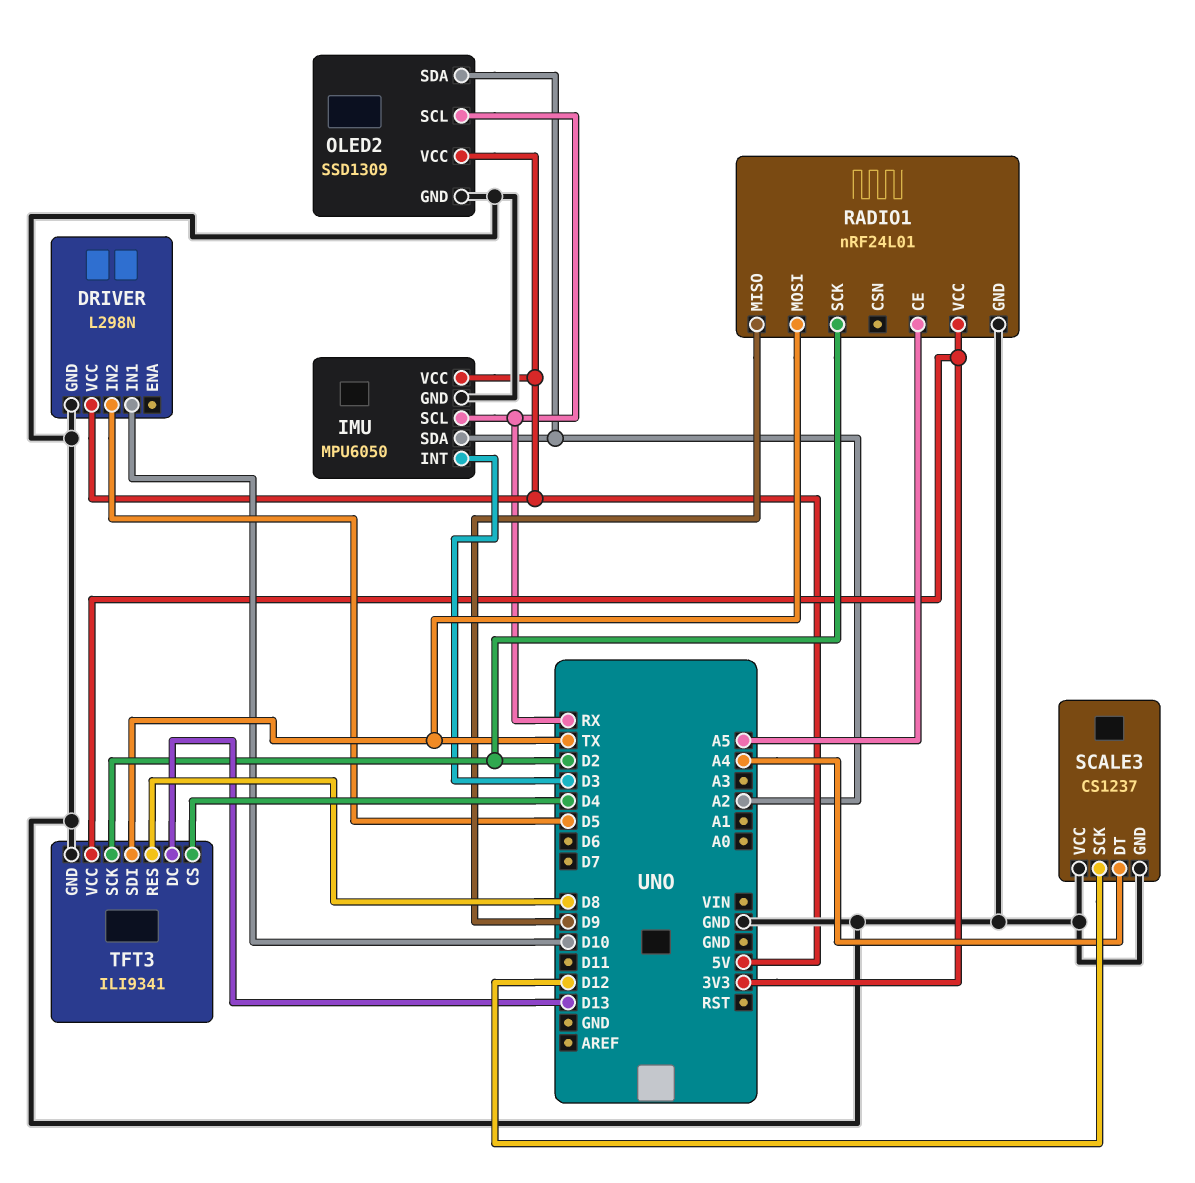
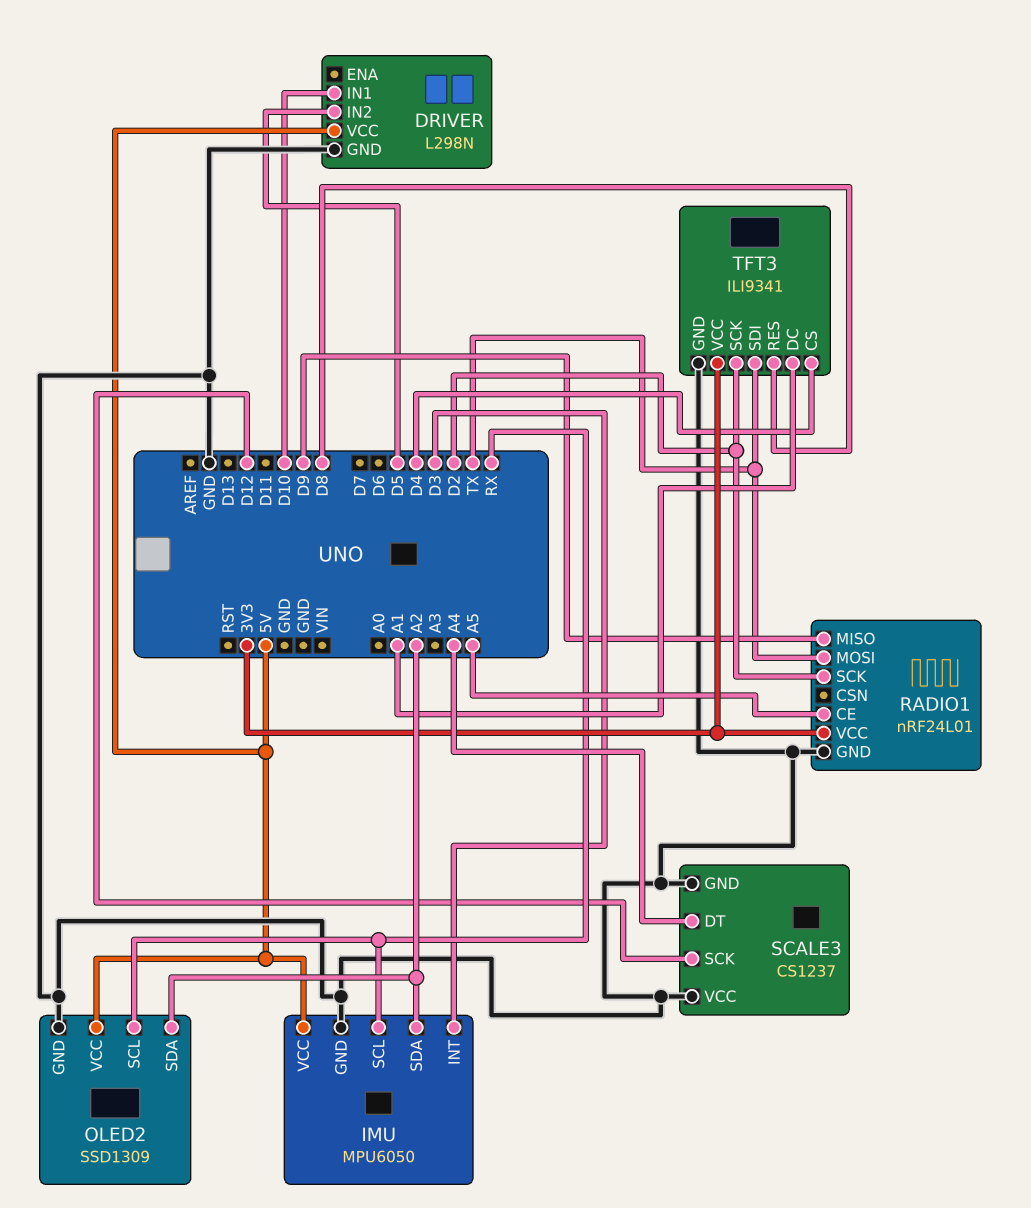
TFT3 pin DC: D13 -> A1

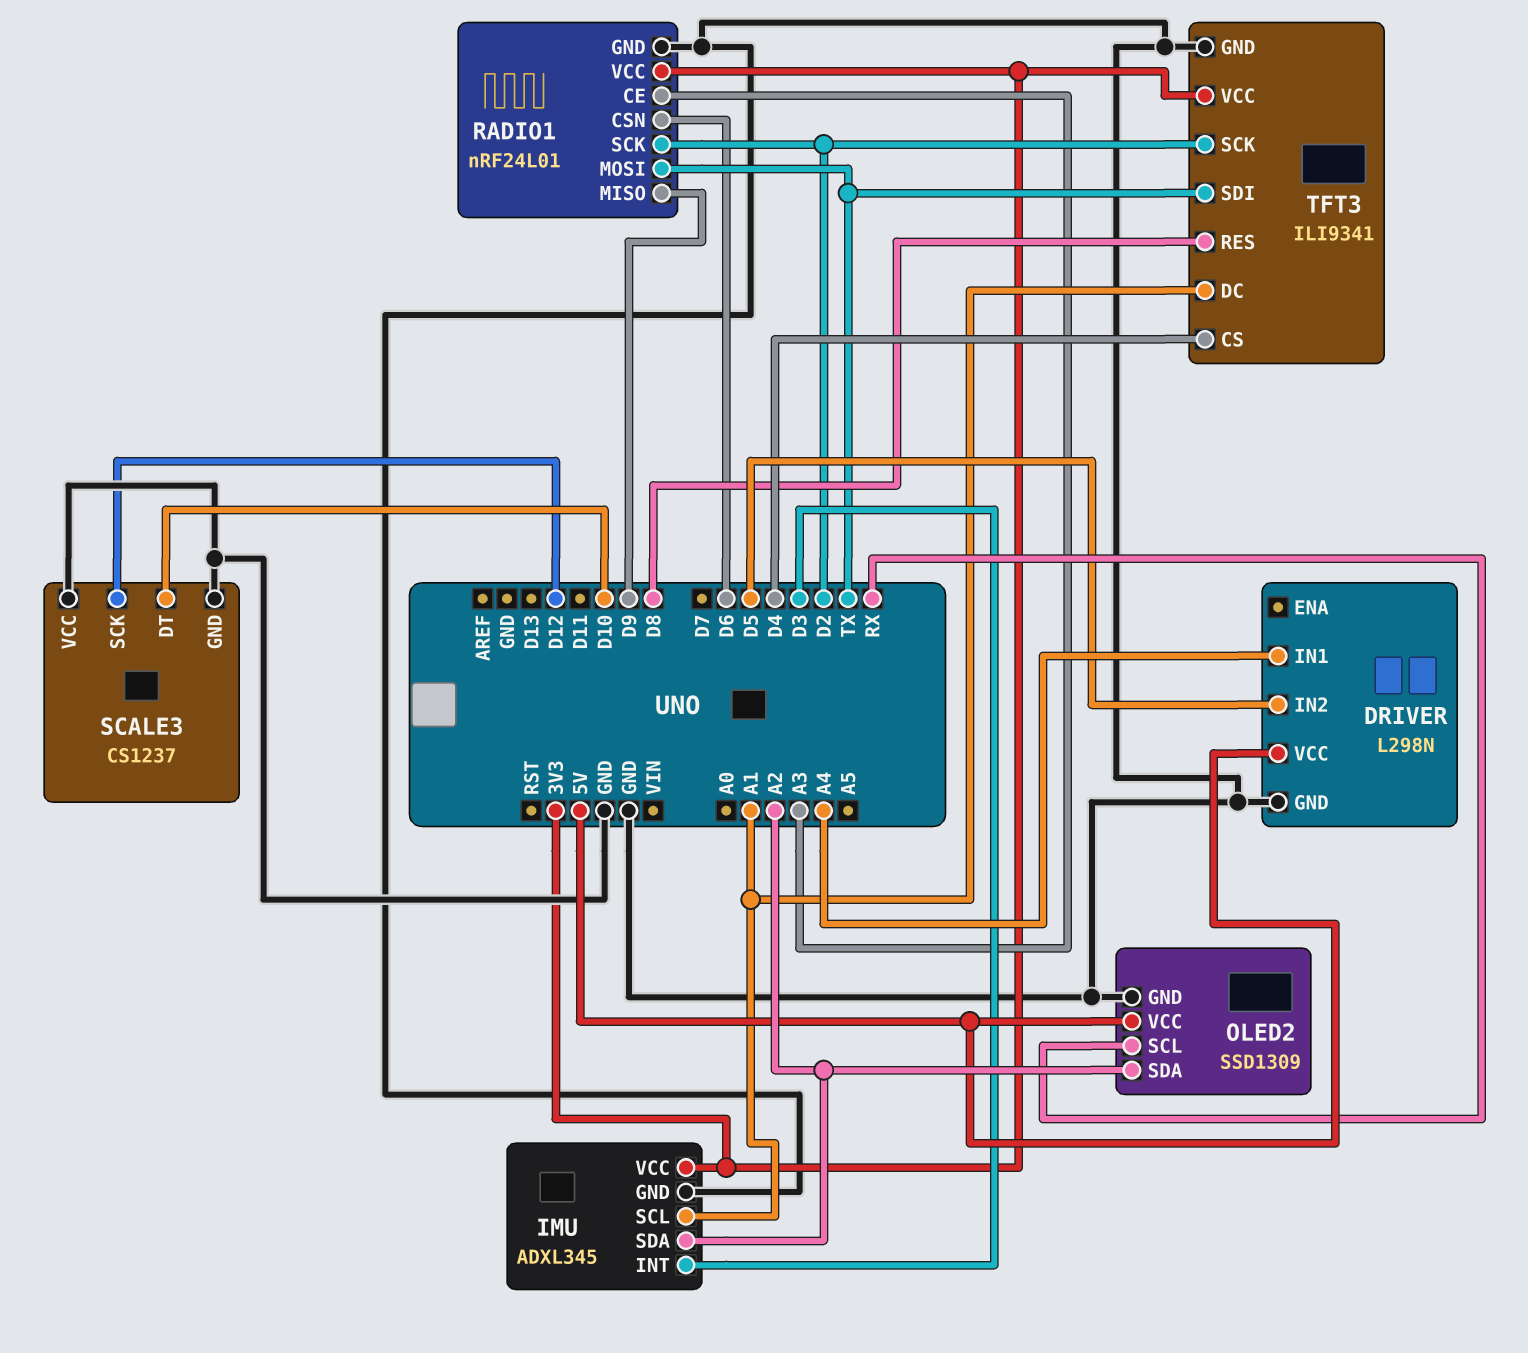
DRIVER pin IN1: D10 -> A4
IMU: MPU6050 -> ADXL345
IMU pin SCL: RX -> A1
IMU pin VCC: 5V -> 3V3
RADIO1 pin CE: A5 -> A3
RADIO1 pin CSN: none -> D6
SCALE3 pin DT: A4 -> D10

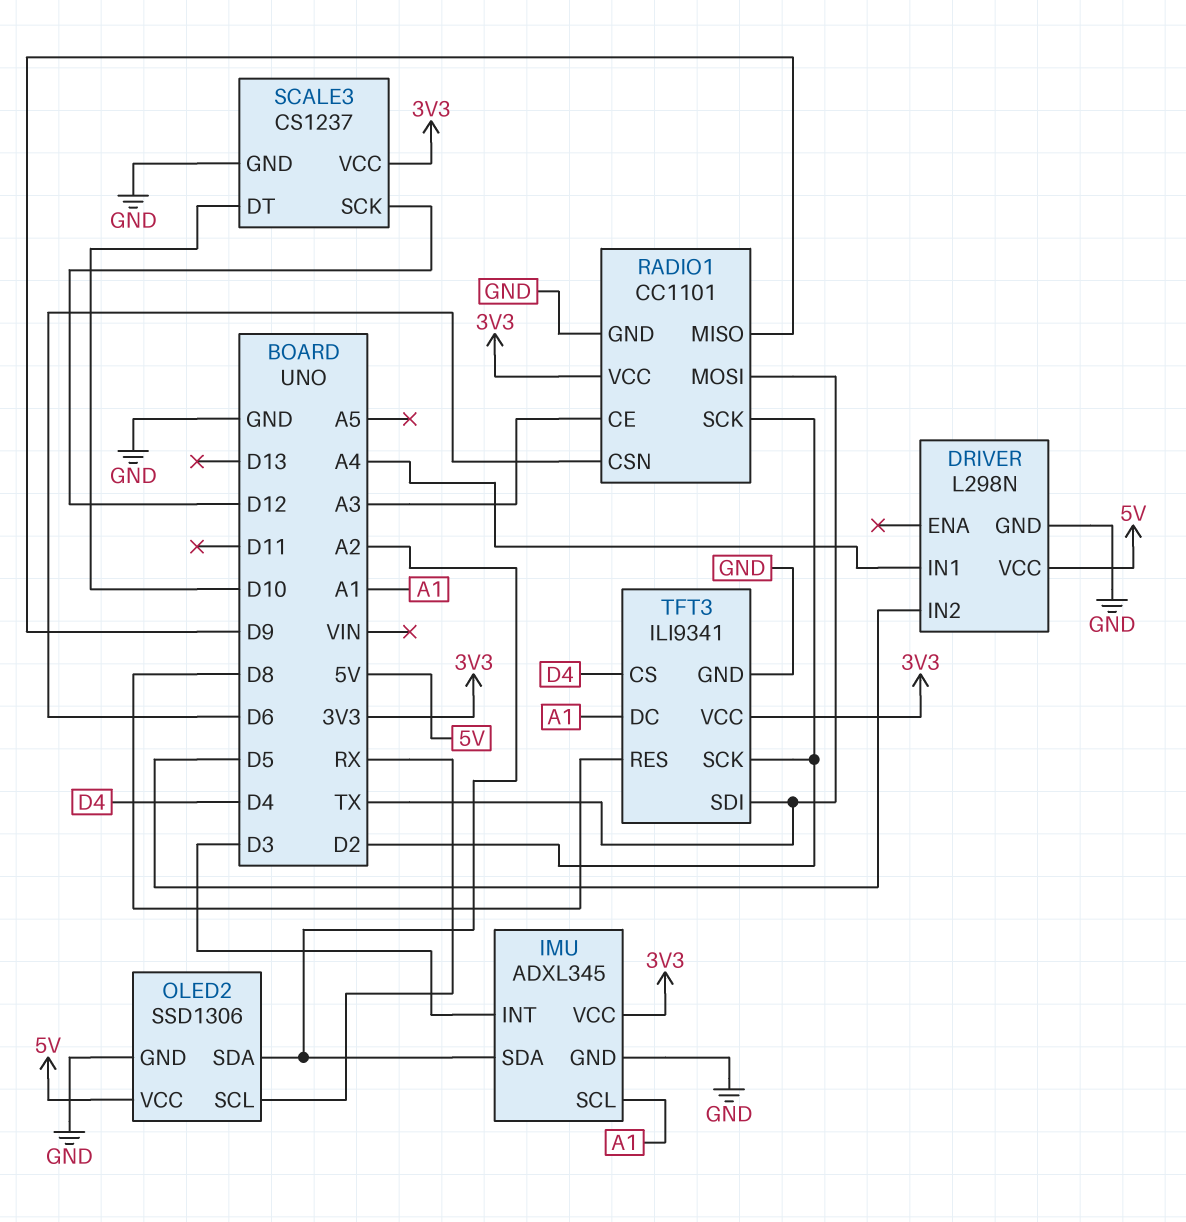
OLED2: SSD1309 -> SSD1306
RADIO1: nRF24L01 -> CC1101
SCALE3 pin VCC: GND -> 3V3

